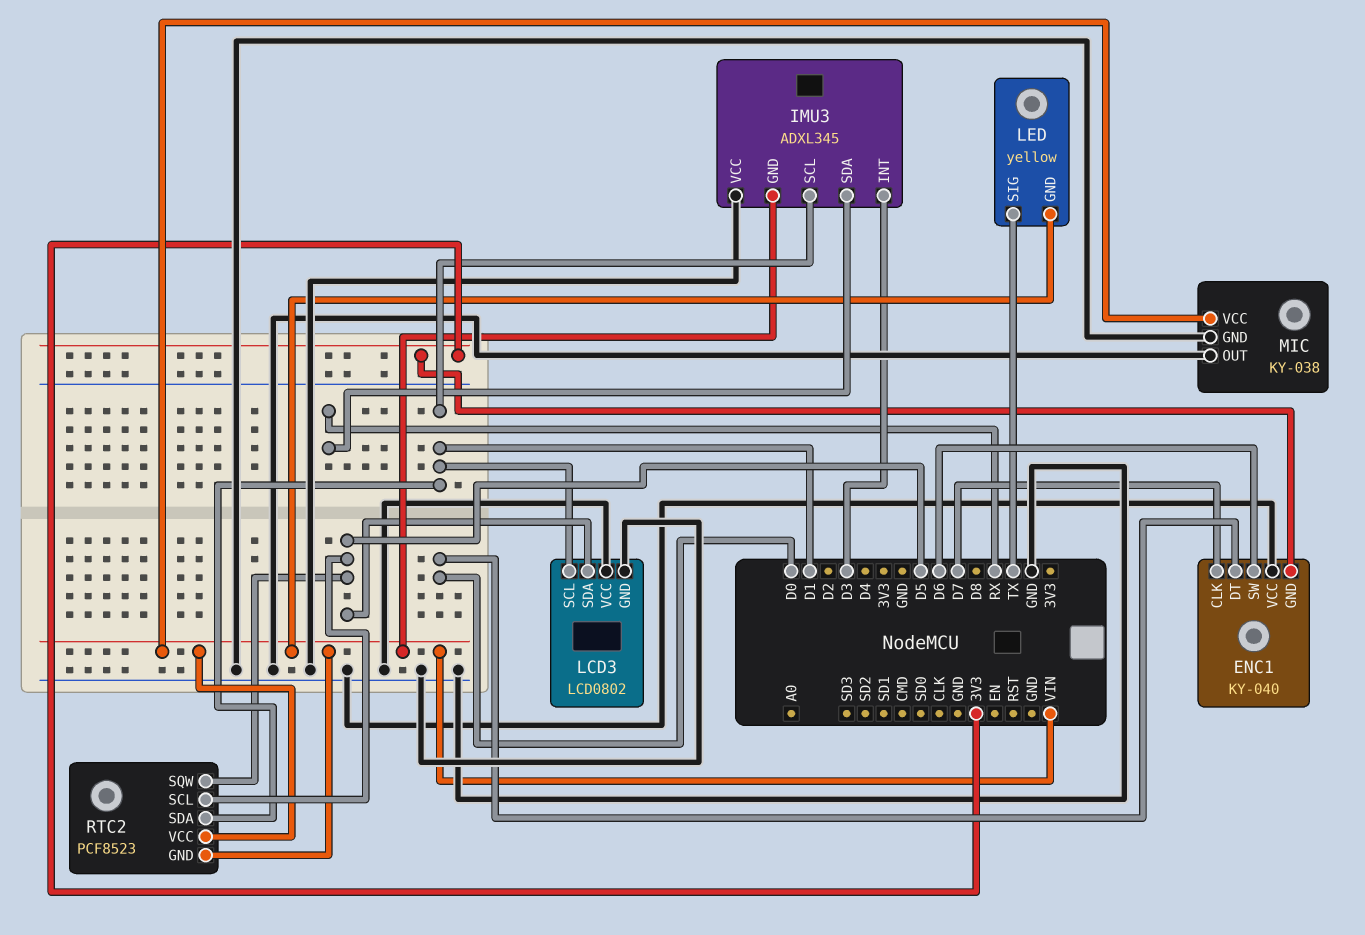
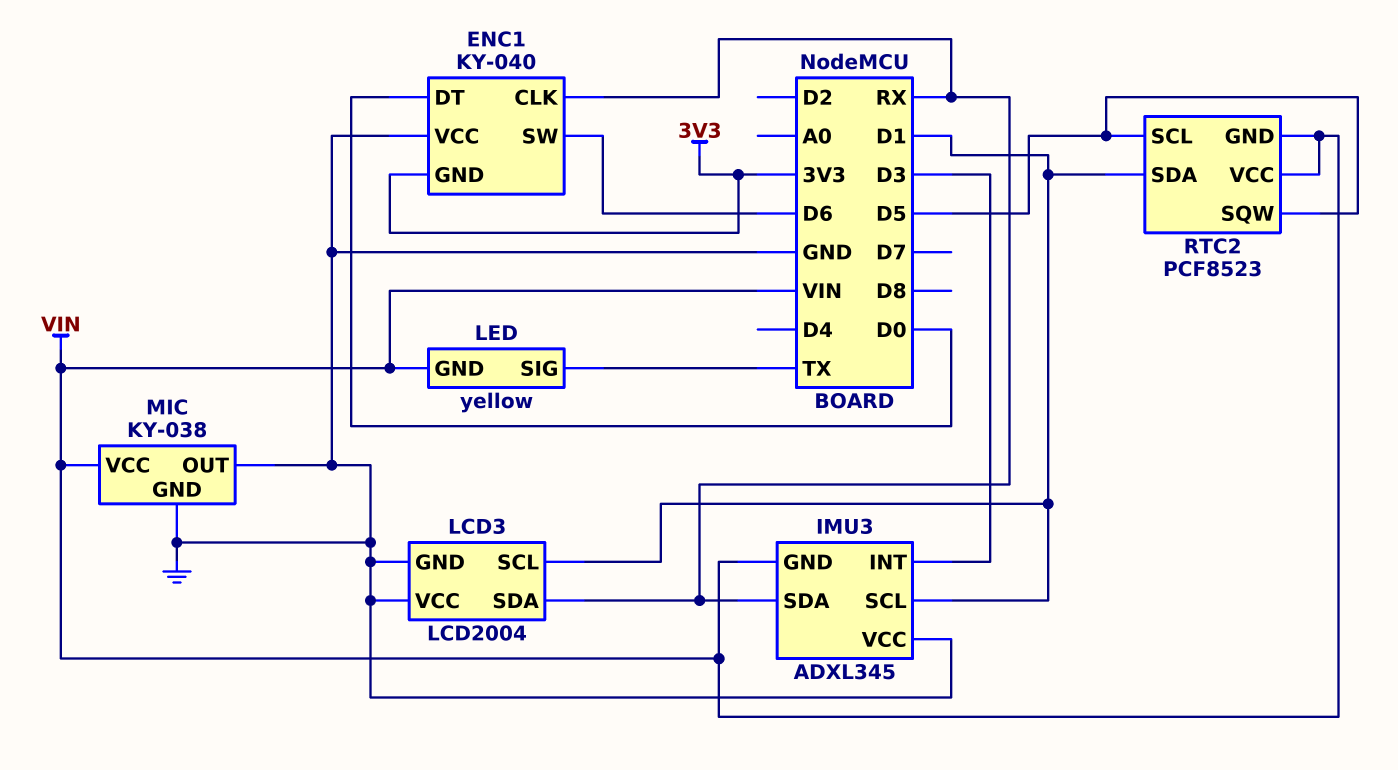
ENC1 pin CLK: D7 -> RX
LCD3: LCD0802 -> LCD2004
LCD3 pin SDA: D5 -> RX

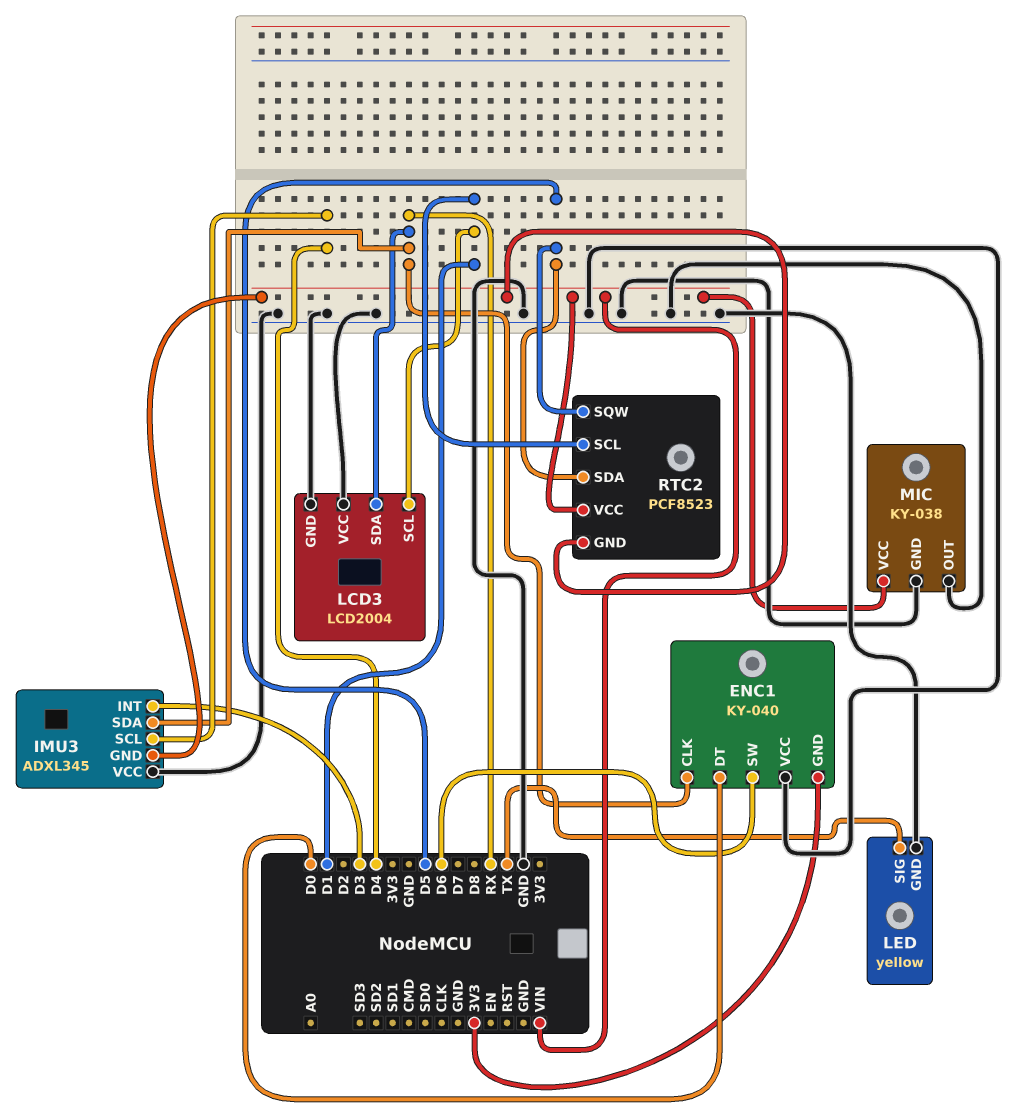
IMU3 pin SCL: D1 -> D4
LED pin GND: VIN -> GND
RTC2 pin SCL: D5 -> D1
RTC2 pin SDA: D1 -> D5

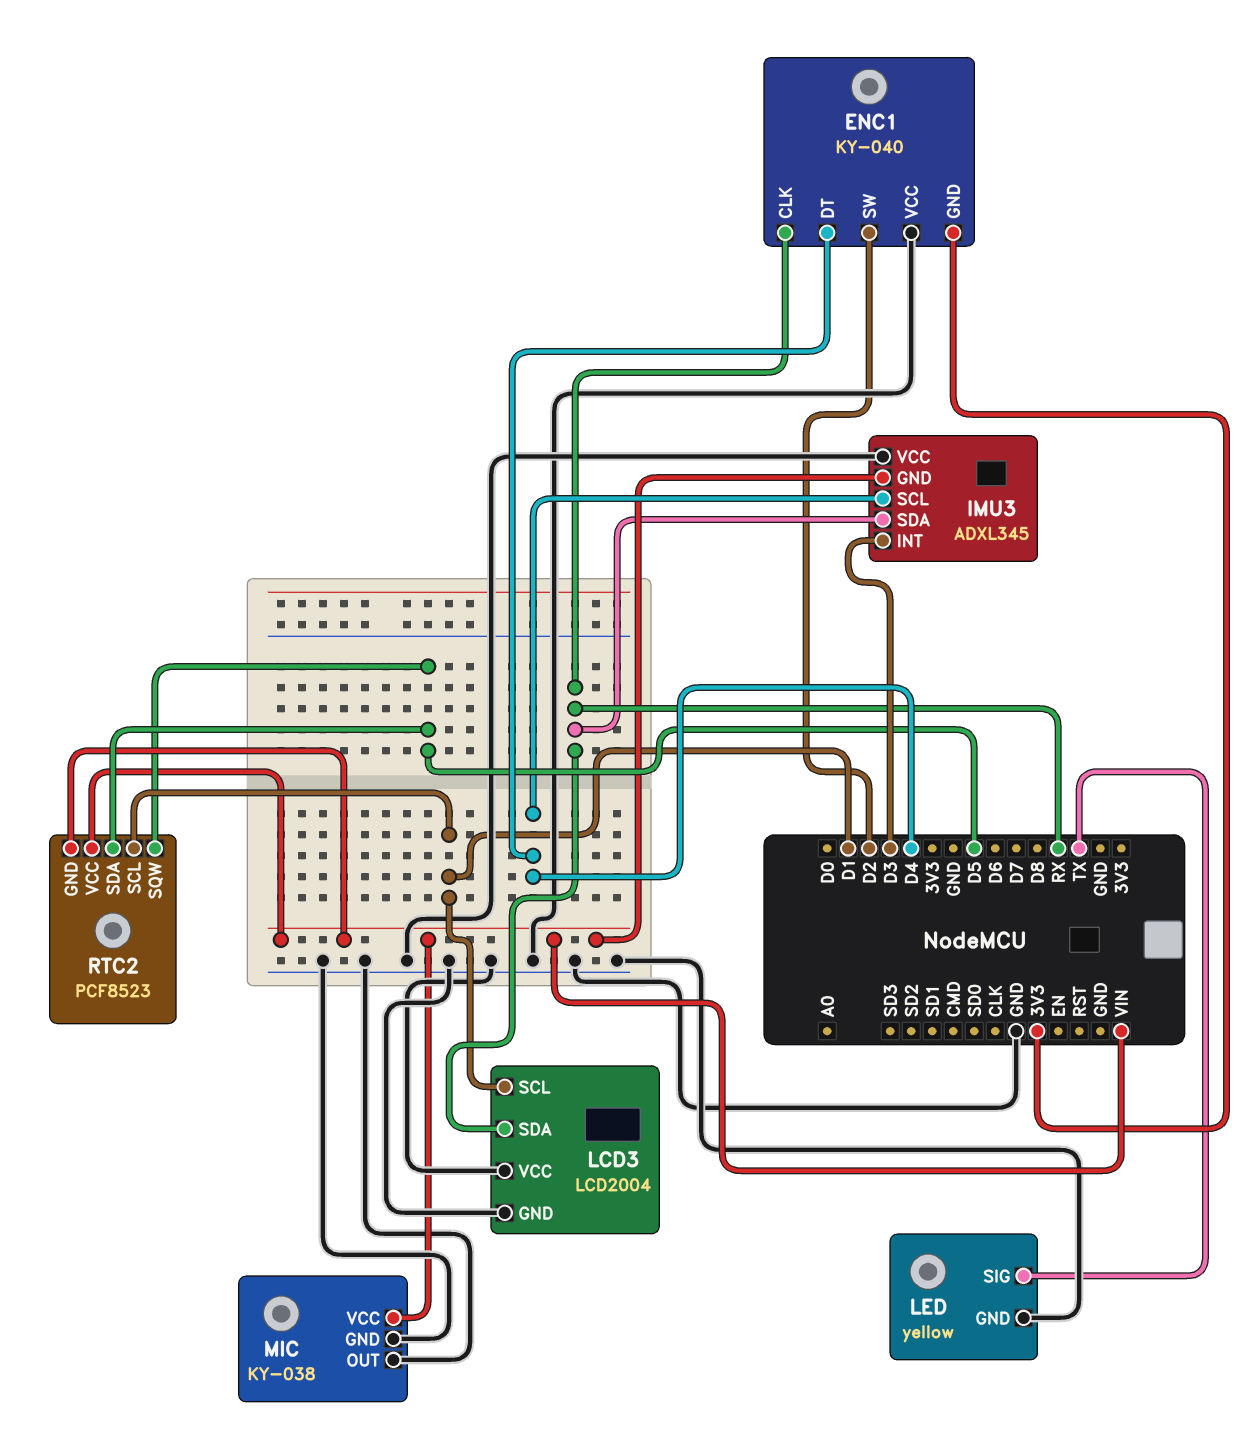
ENC1 pin DT: D0 -> D4
ENC1 pin SW: D6 -> D2

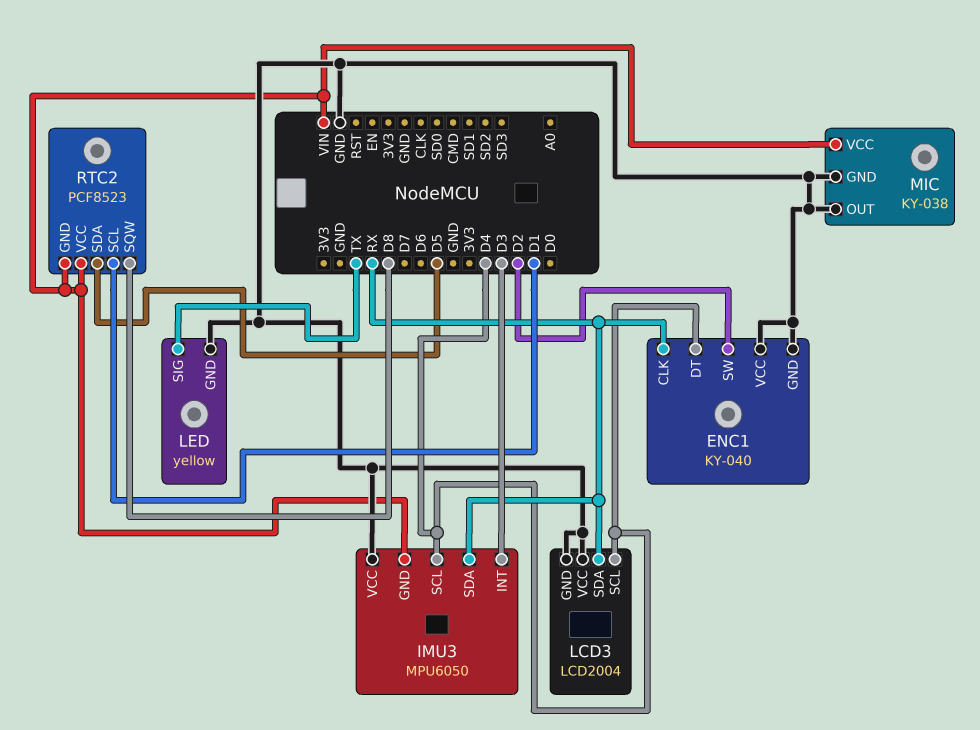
ENC1 pin GND: 3V3 -> GND
IMU3: ADXL345 -> MPU6050
LCD3 pin SCL: D1 -> D4
RTC2 pin SQW: D5 -> D8

